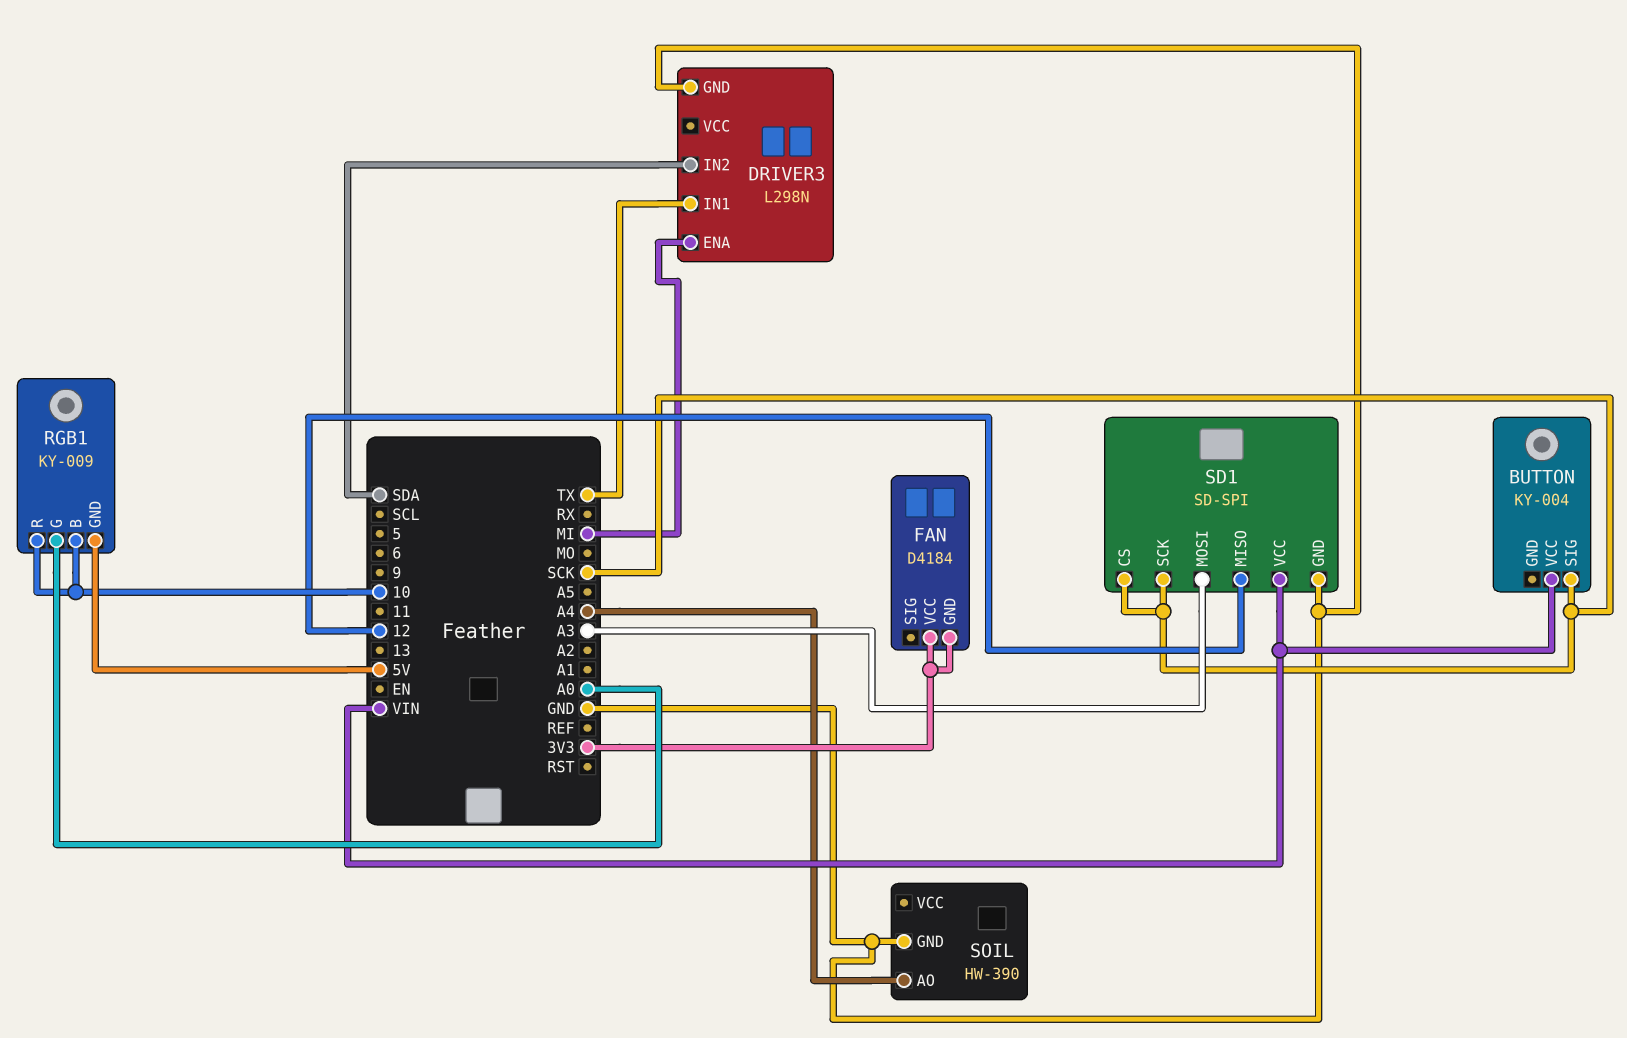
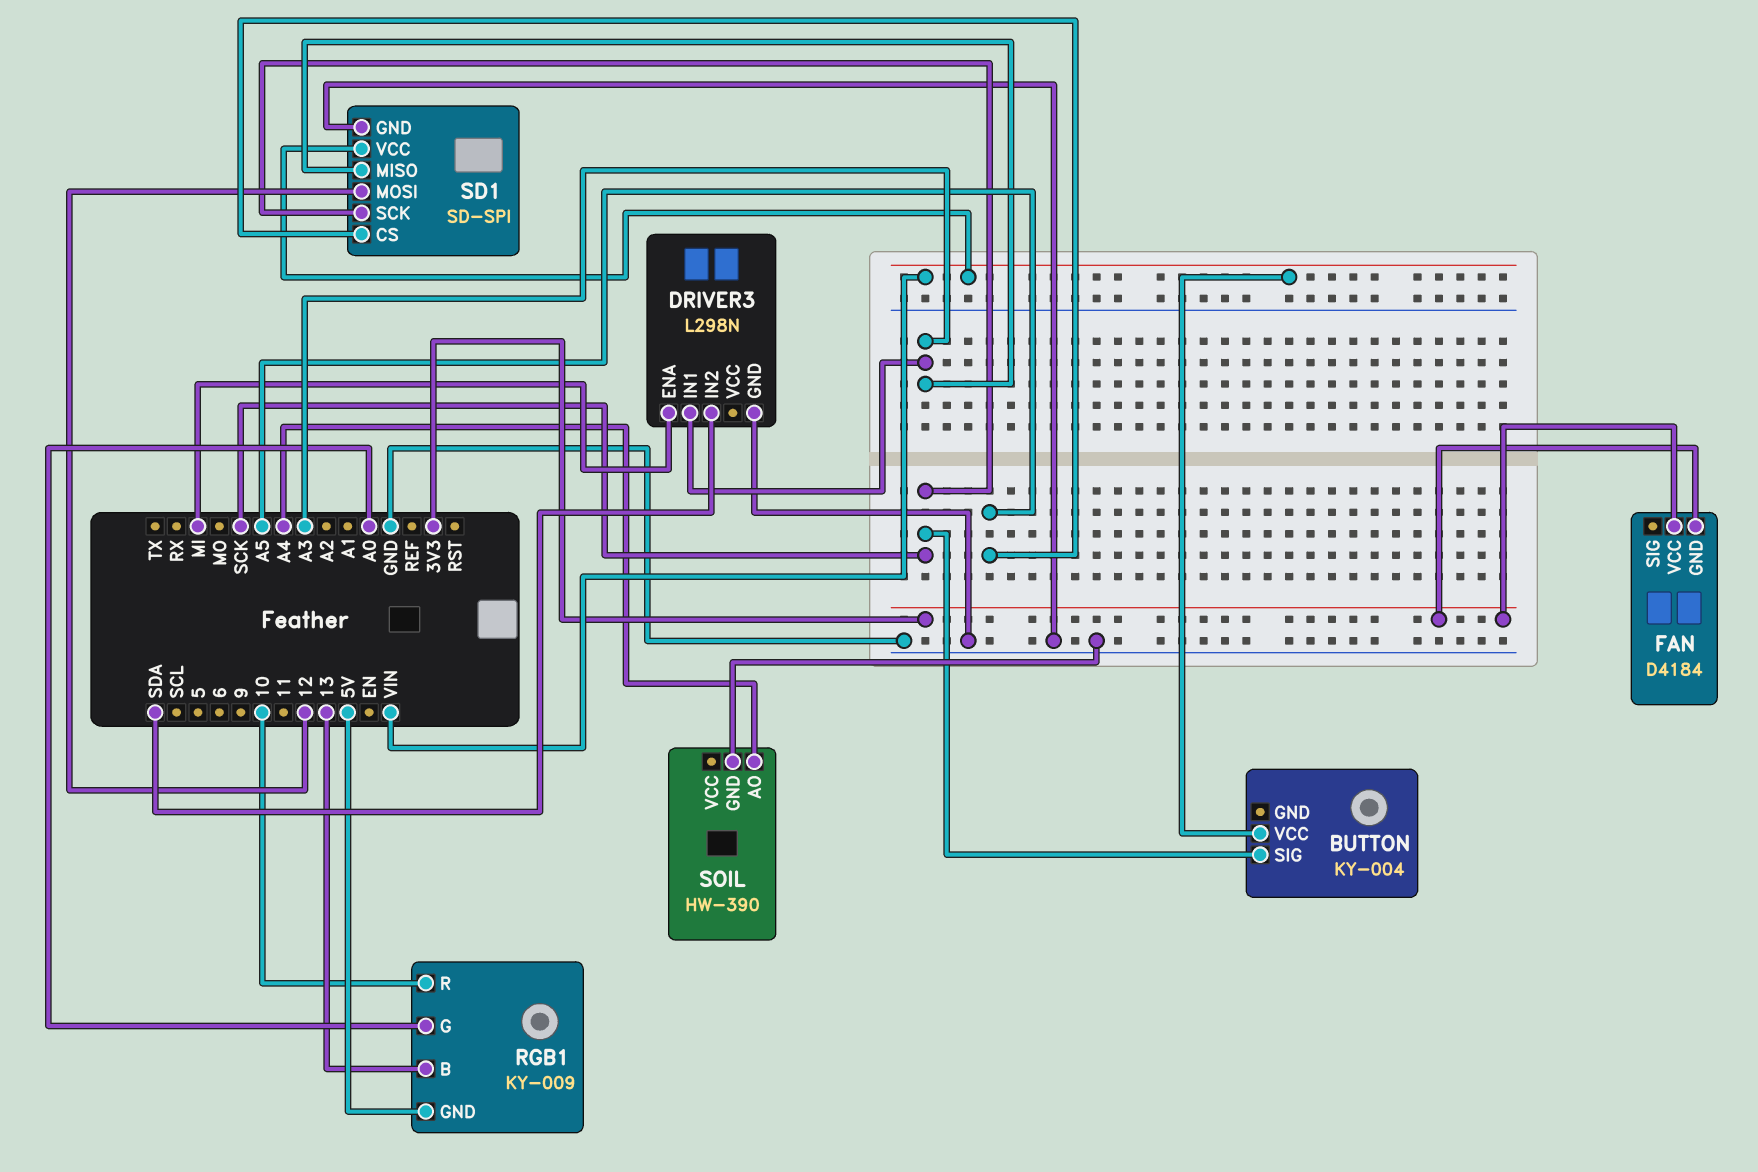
DRIVER3 pin IN1: TX -> A3
RGB1 pin B: 10 -> 13
SD1 pin CS: SCK -> A5
SD1 pin MISO: 12 -> A3
SD1 pin MOSI: A3 -> 12

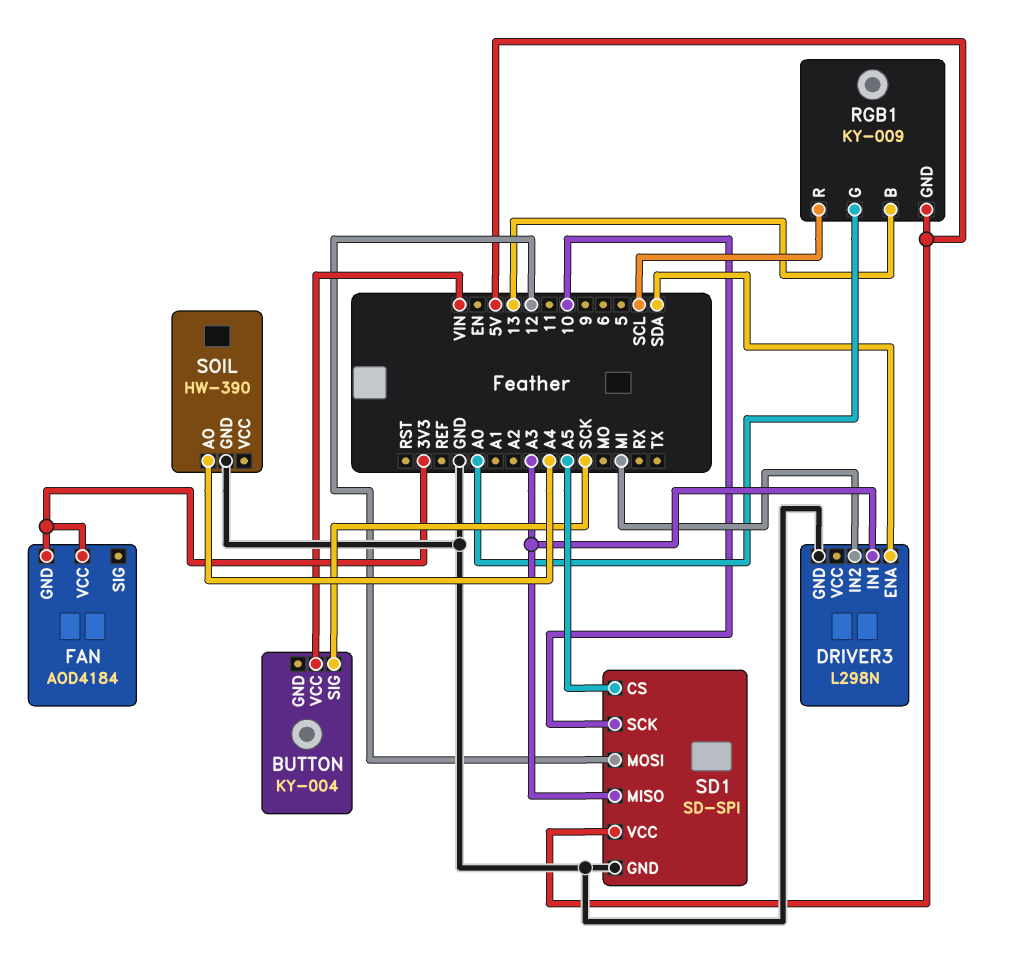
DRIVER3 pin ENA: MI -> SDA
DRIVER3 pin IN2: SDA -> MI
FAN: D4184 -> AOD4184
RGB1 pin R: 10 -> SCL
SD1 pin SCK: SCK -> 10
SD1 pin VCC: VIN -> 5V

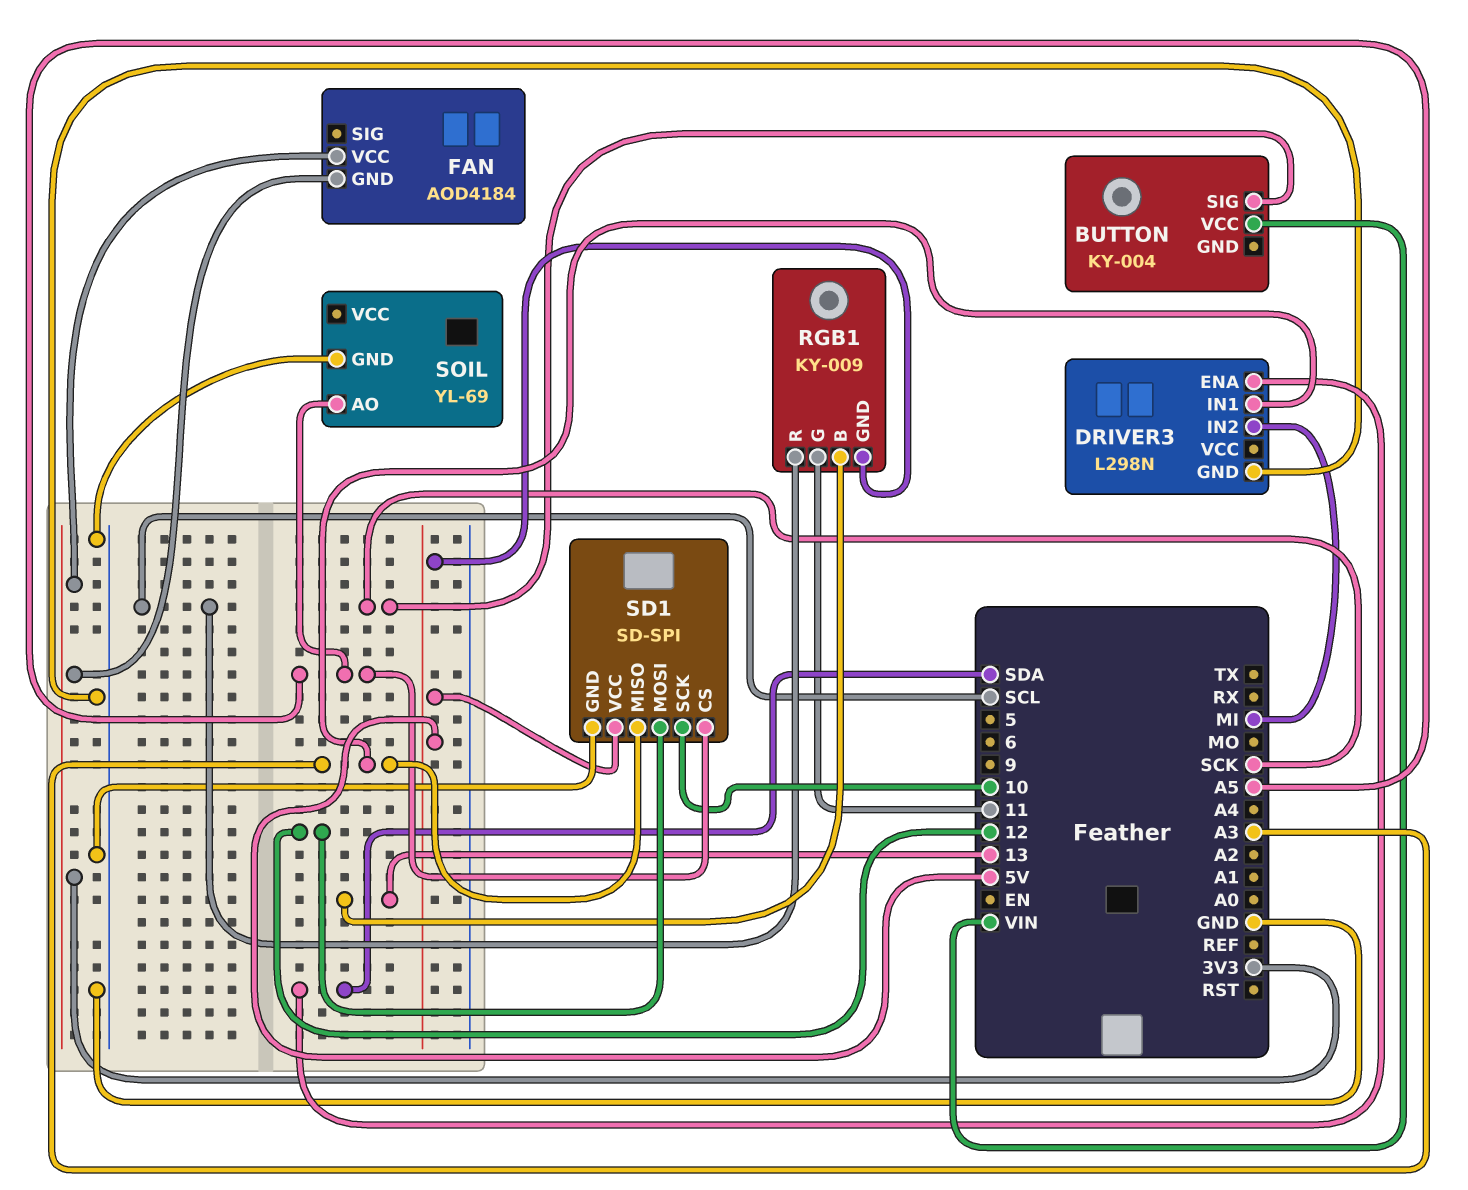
RGB1 pin G: A0 -> 11
SOIL: HW-390 -> YL-69
SOIL pin AO: A4 -> A5

